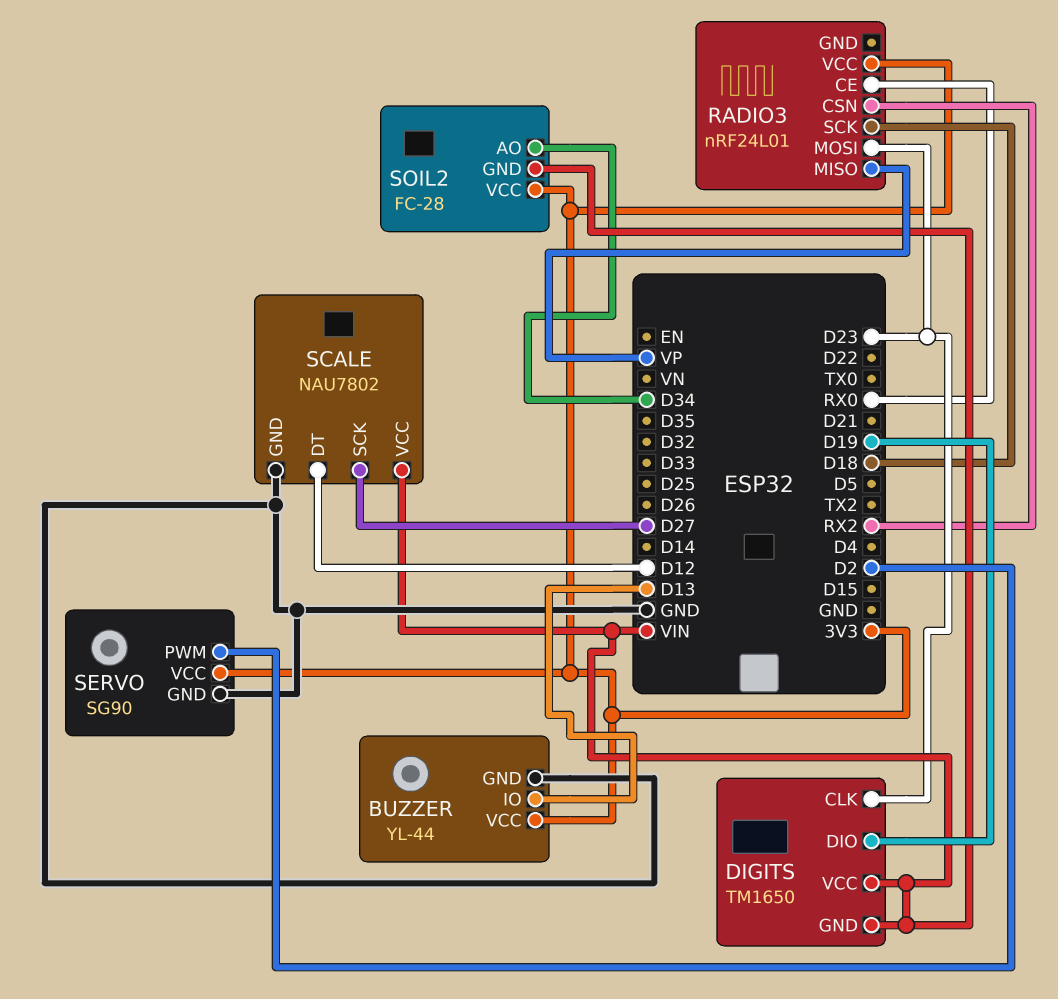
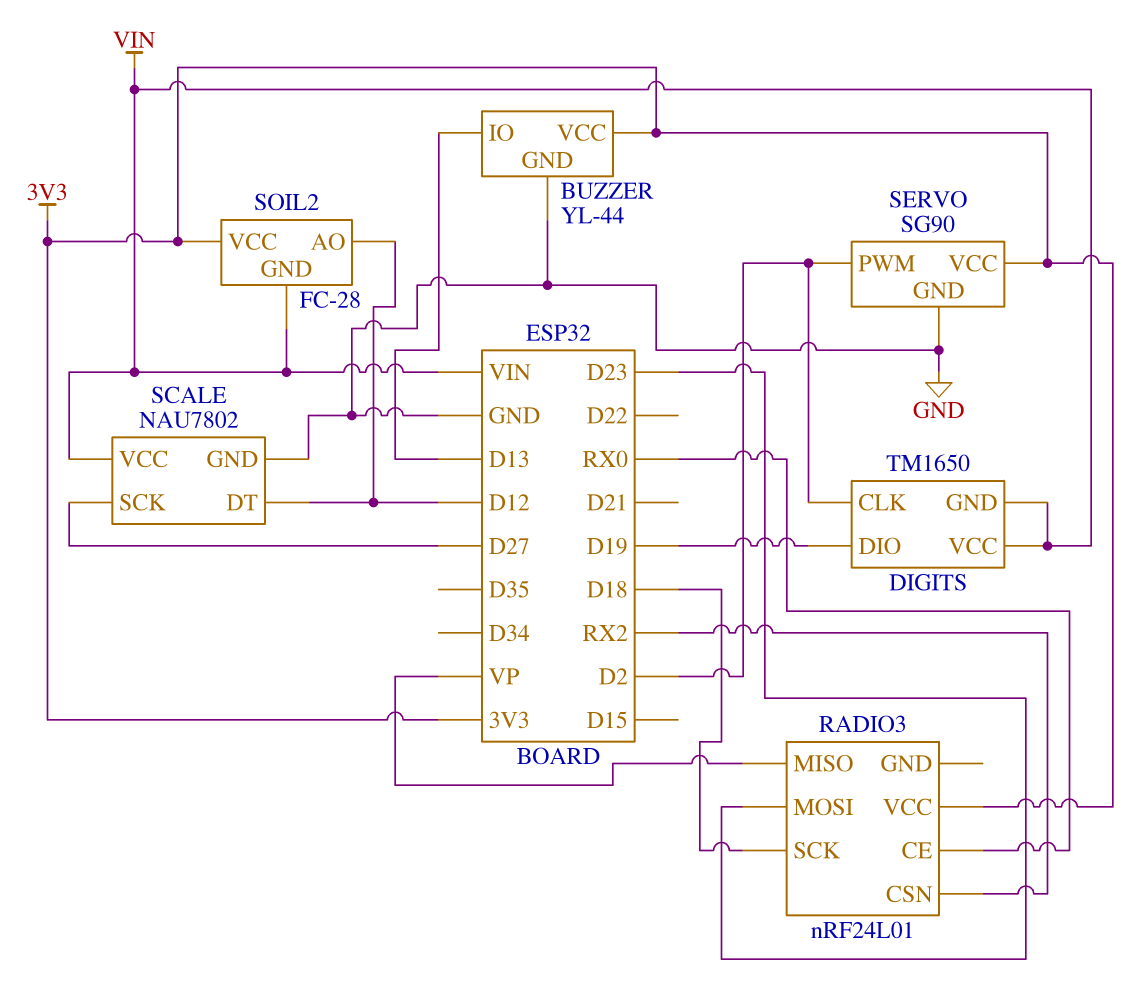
DIGITS pin CLK: D23 -> D2
SOIL2 pin AO: D34 -> D12

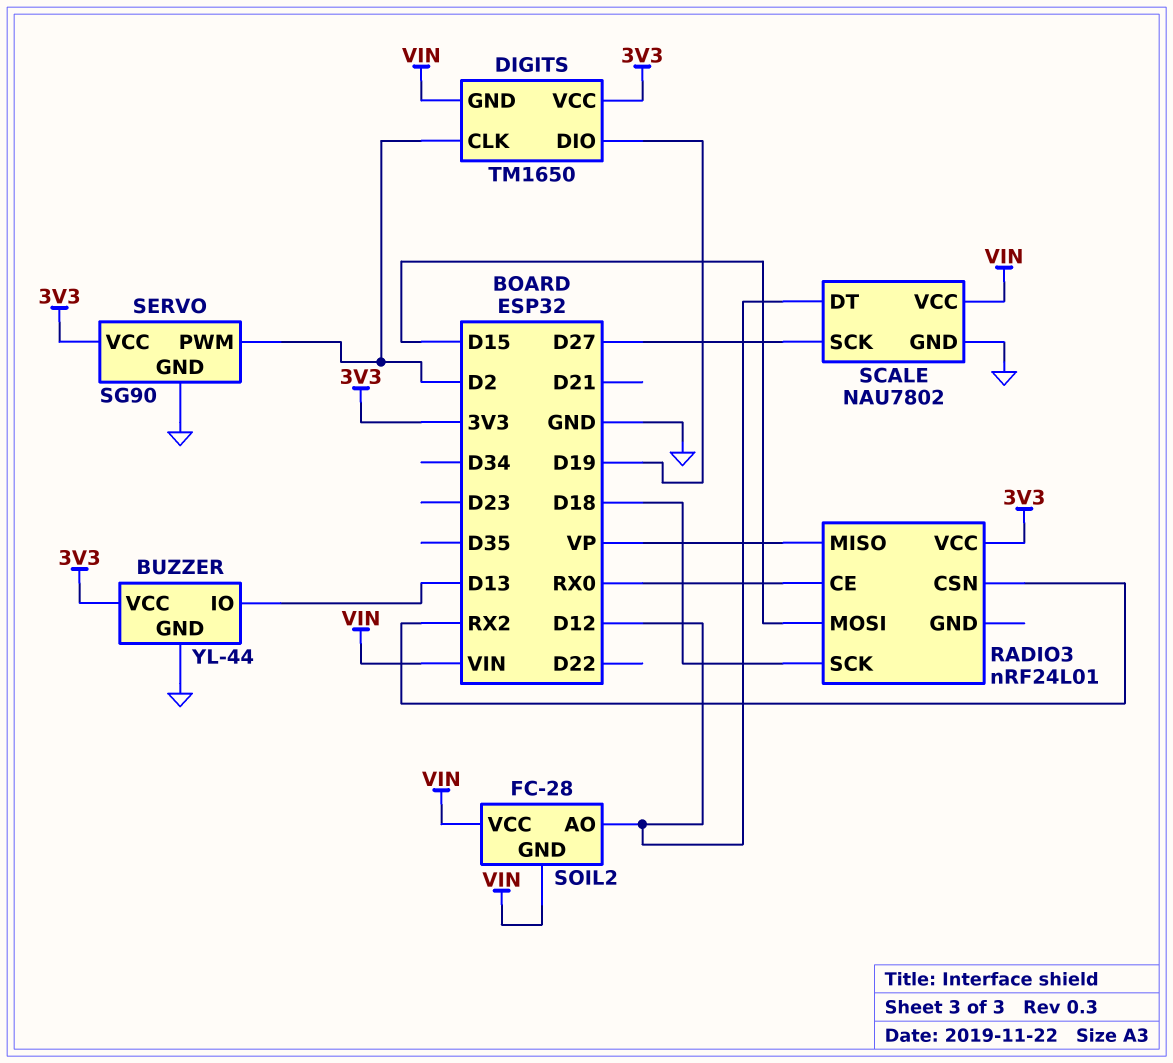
DIGITS pin VCC: VIN -> 3V3
RADIO3 pin MOSI: D23 -> D15
SOIL2 pin VCC: 3V3 -> VIN

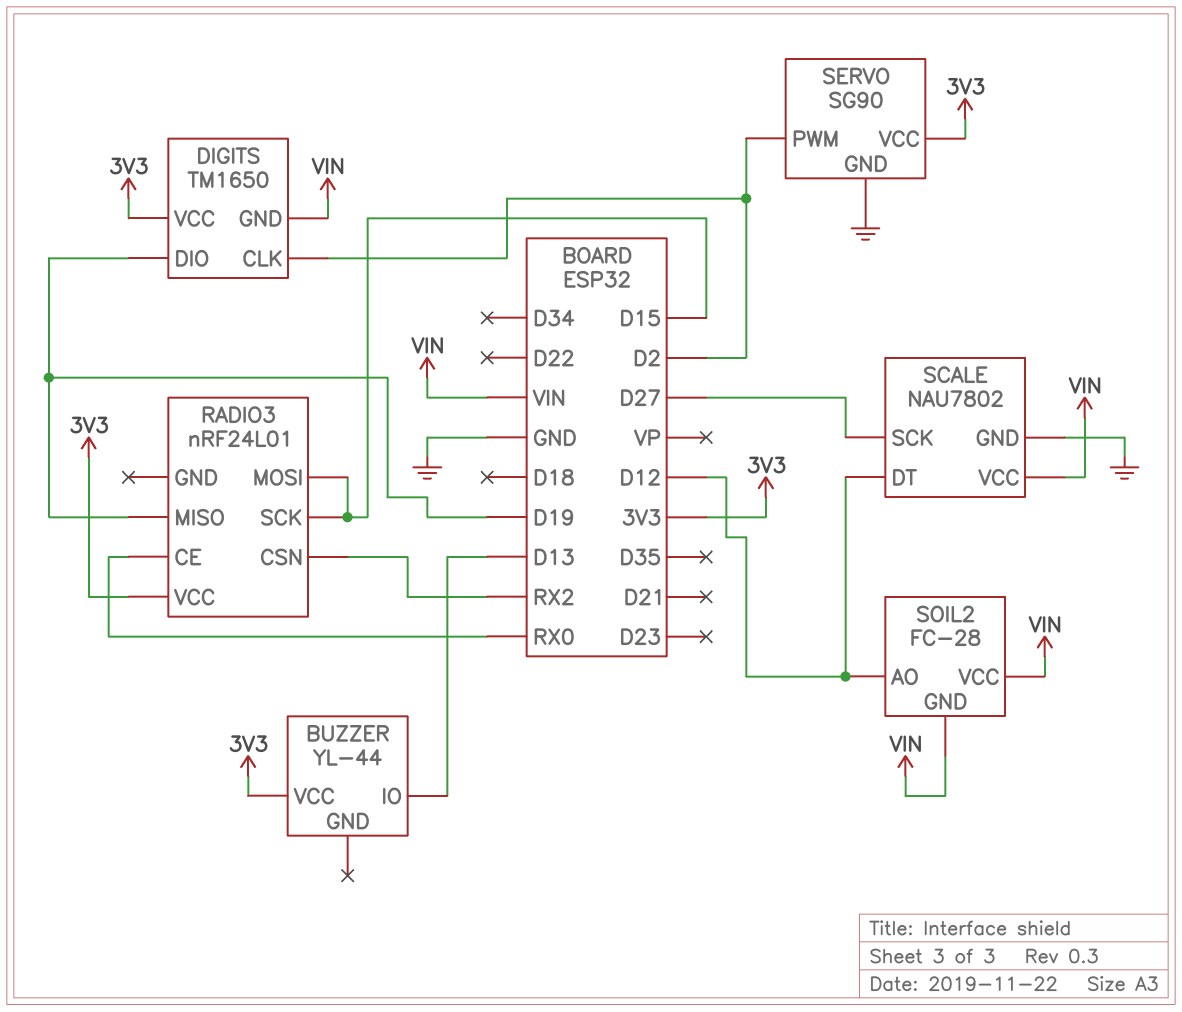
BUZZER pin GND: GND -> none
RADIO3 pin MISO: VP -> D19
RADIO3 pin SCK: D18 -> D15

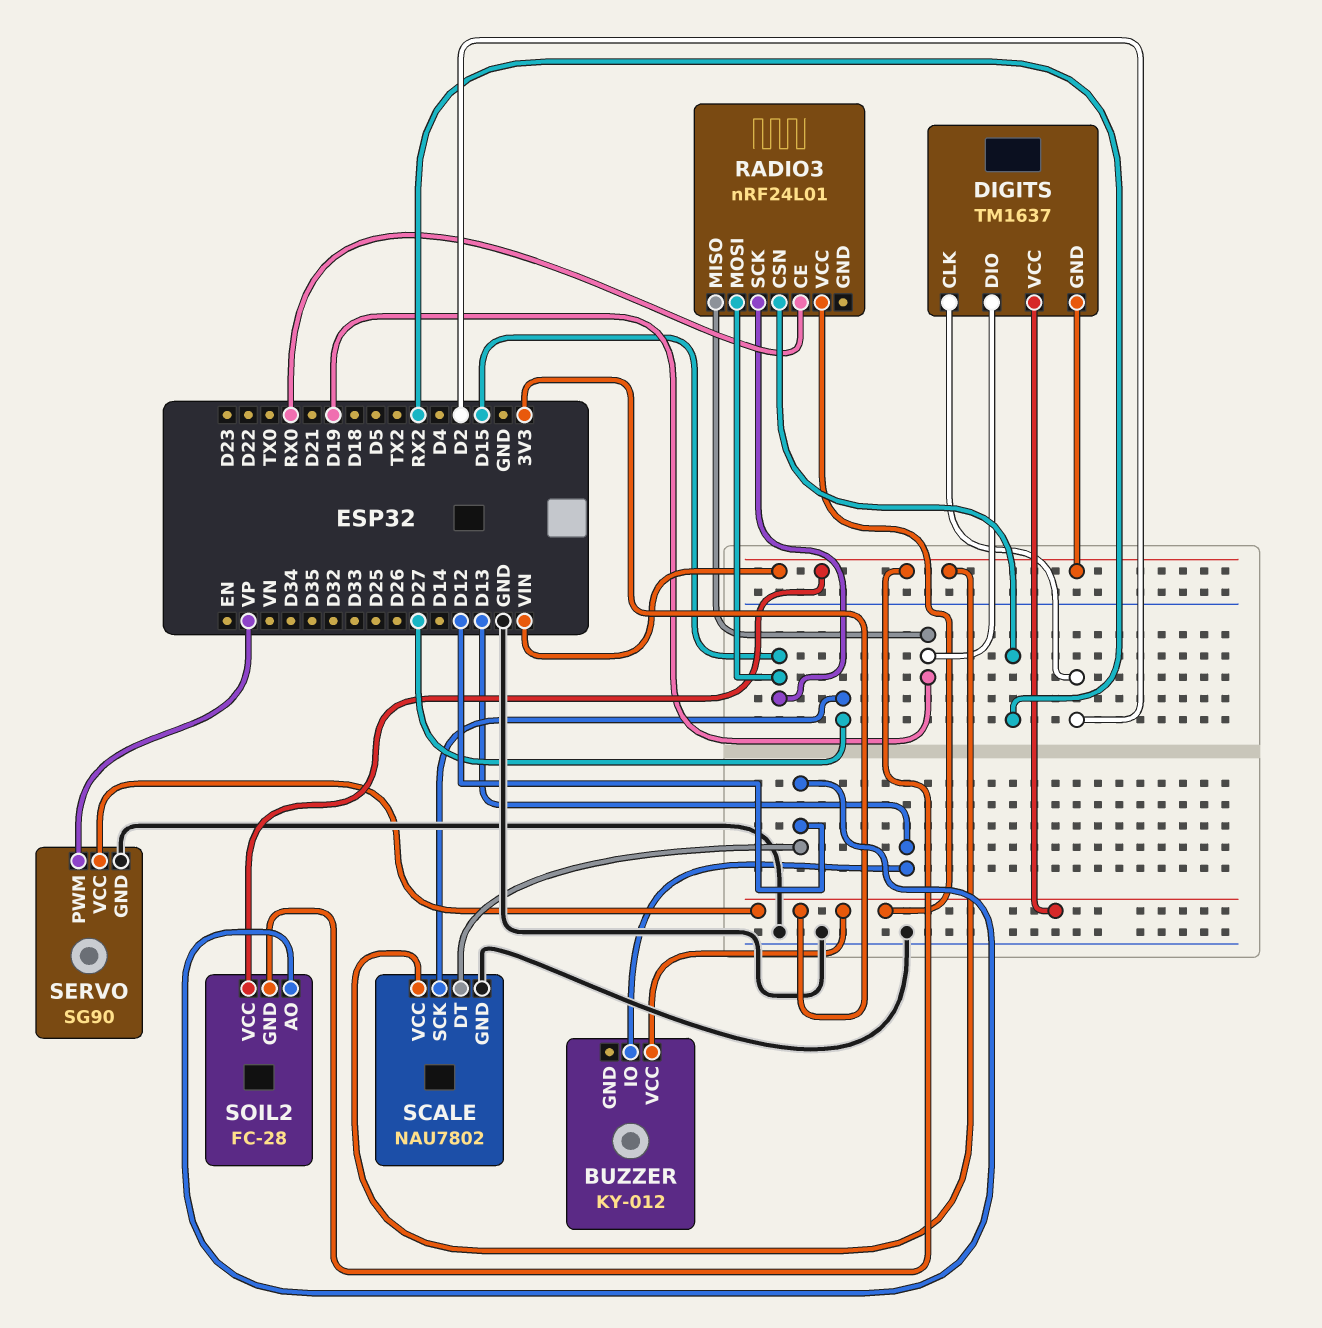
BUZZER: YL-44 -> KY-012
DIGITS: TM1650 -> TM1637
SERVO pin PWM: D2 -> VP

